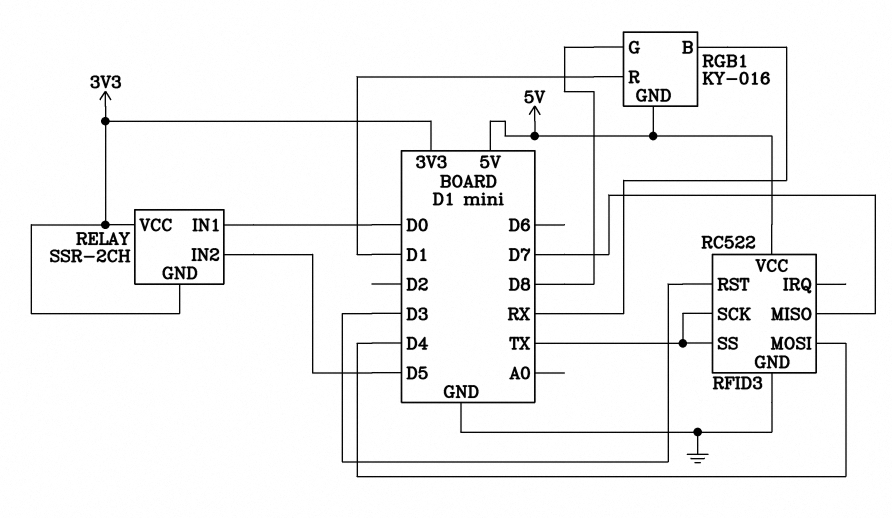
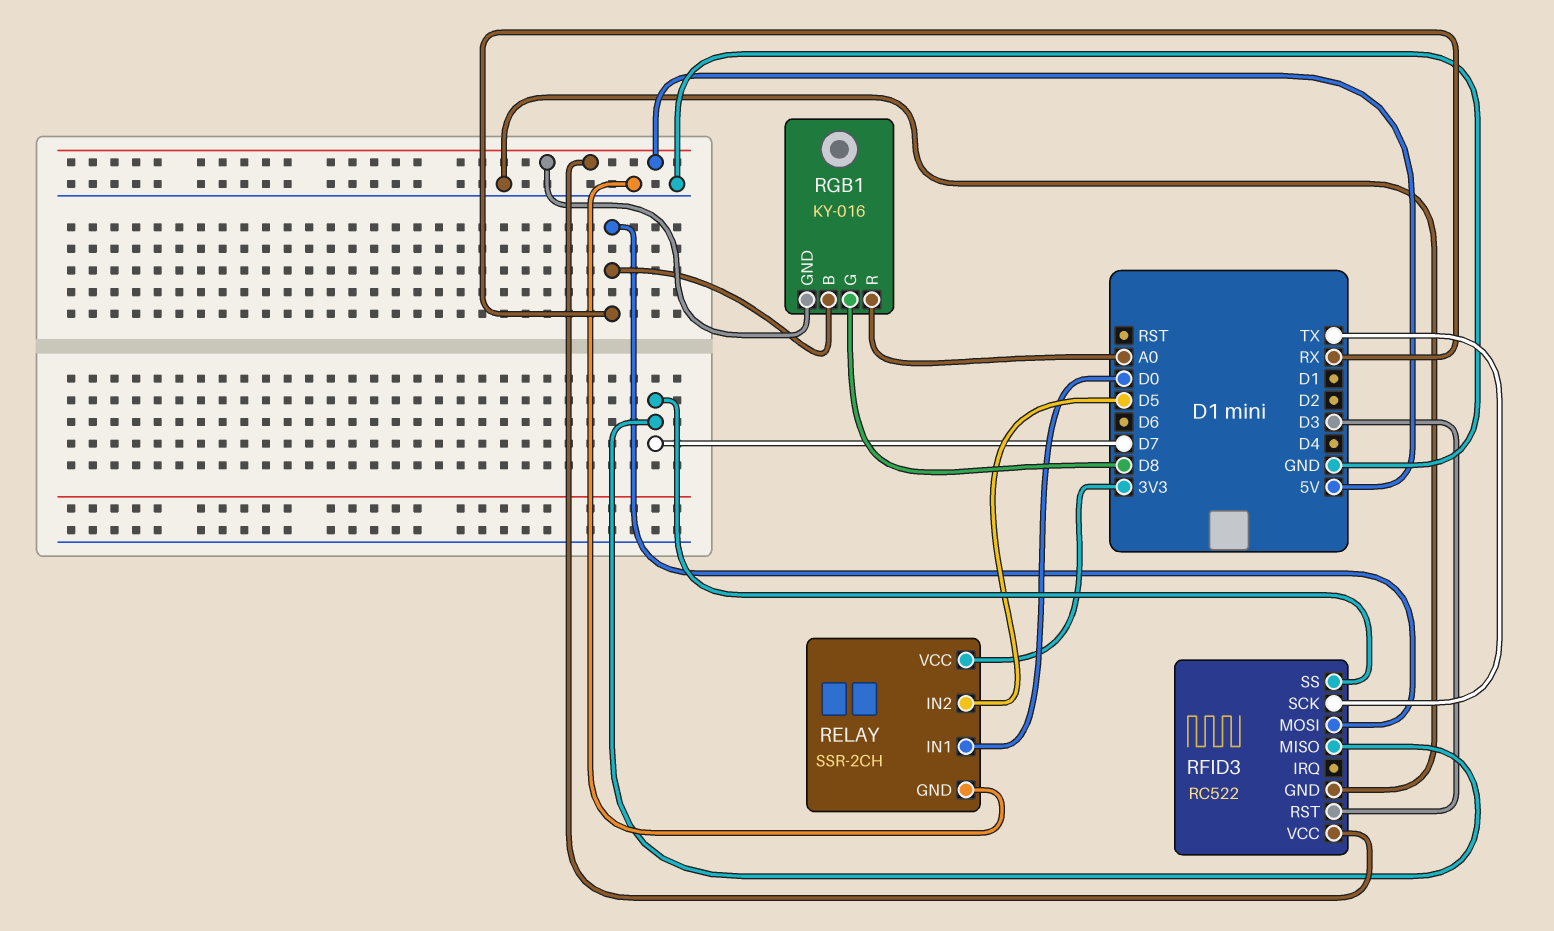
RELAY pin GND: 3V3 -> GND
RFID3 pin MOSI: D4 -> RX
RFID3 pin SS: TX -> D7
RGB1 pin R: D1 -> A0

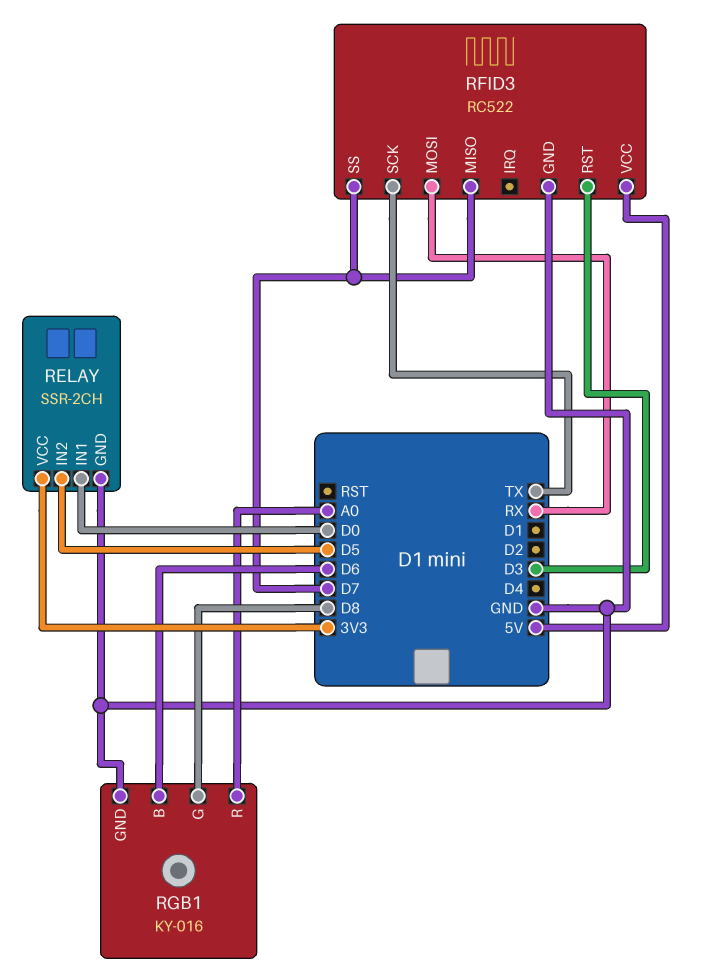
RGB1 pin B: RX -> D6
RGB1 pin GND: 5V -> GND

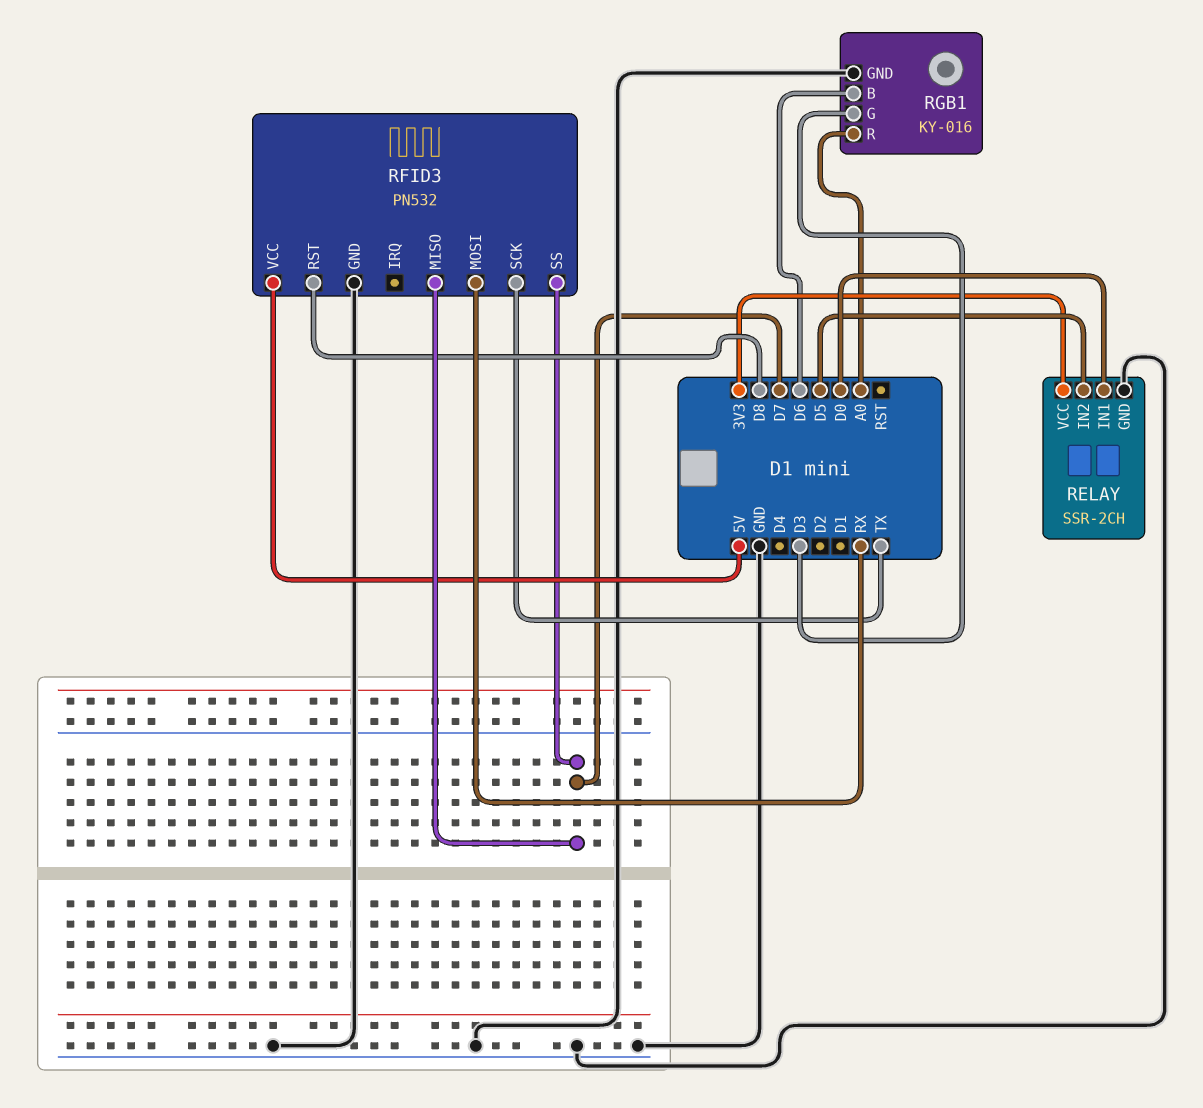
RFID3: RC522 -> PN532
RFID3 pin RST: D3 -> D8
RGB1 pin G: D8 -> D3

